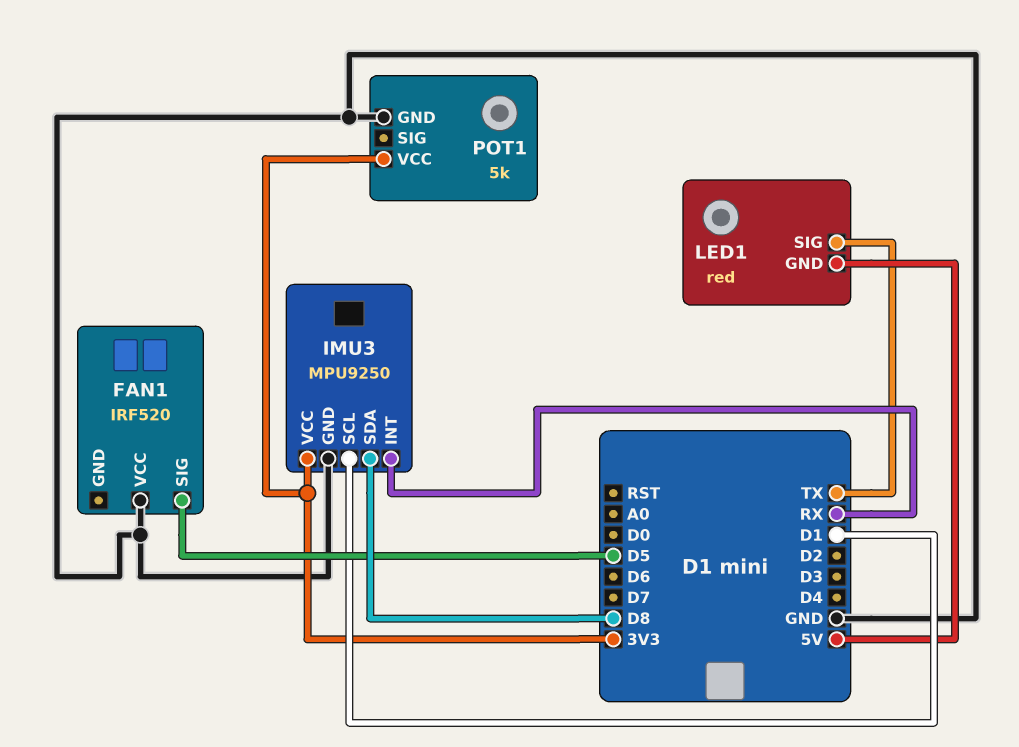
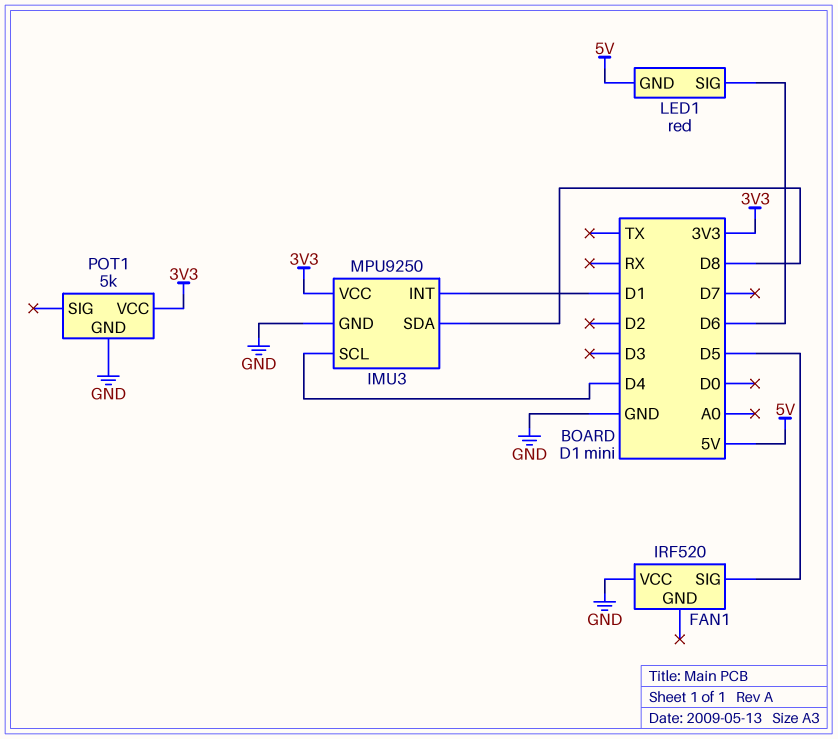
IMU3 pin INT: RX -> D1
IMU3 pin SCL: D1 -> D4
LED1 pin SIG: TX -> D6

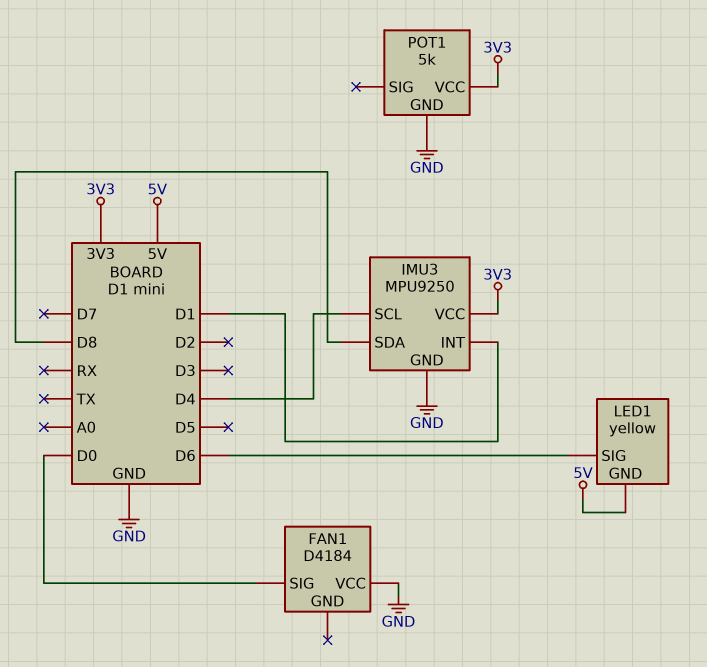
FAN1: IRF520 -> D4184
FAN1 pin SIG: D5 -> D0
LED1: red -> yellow

